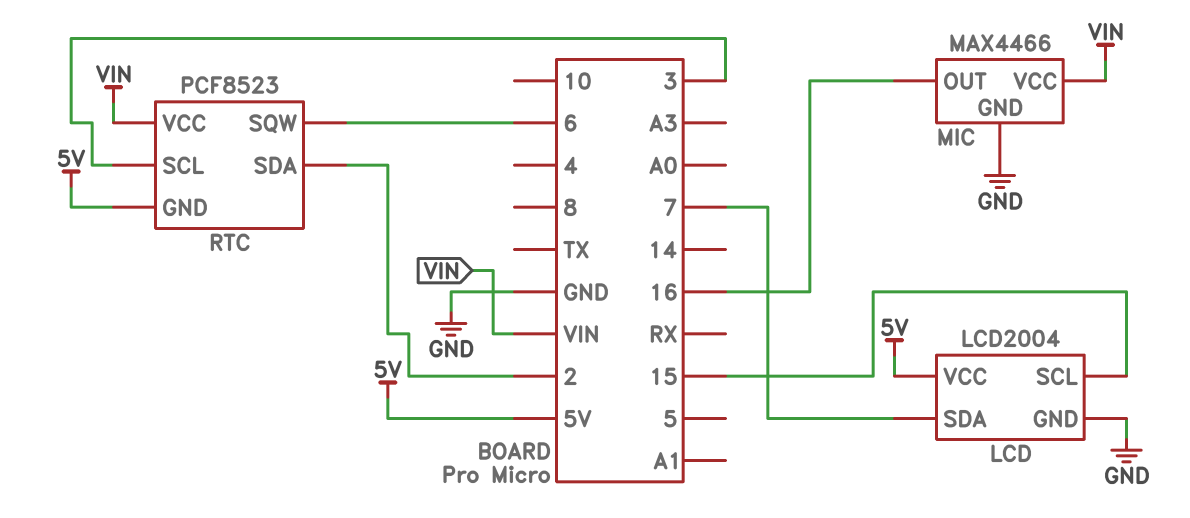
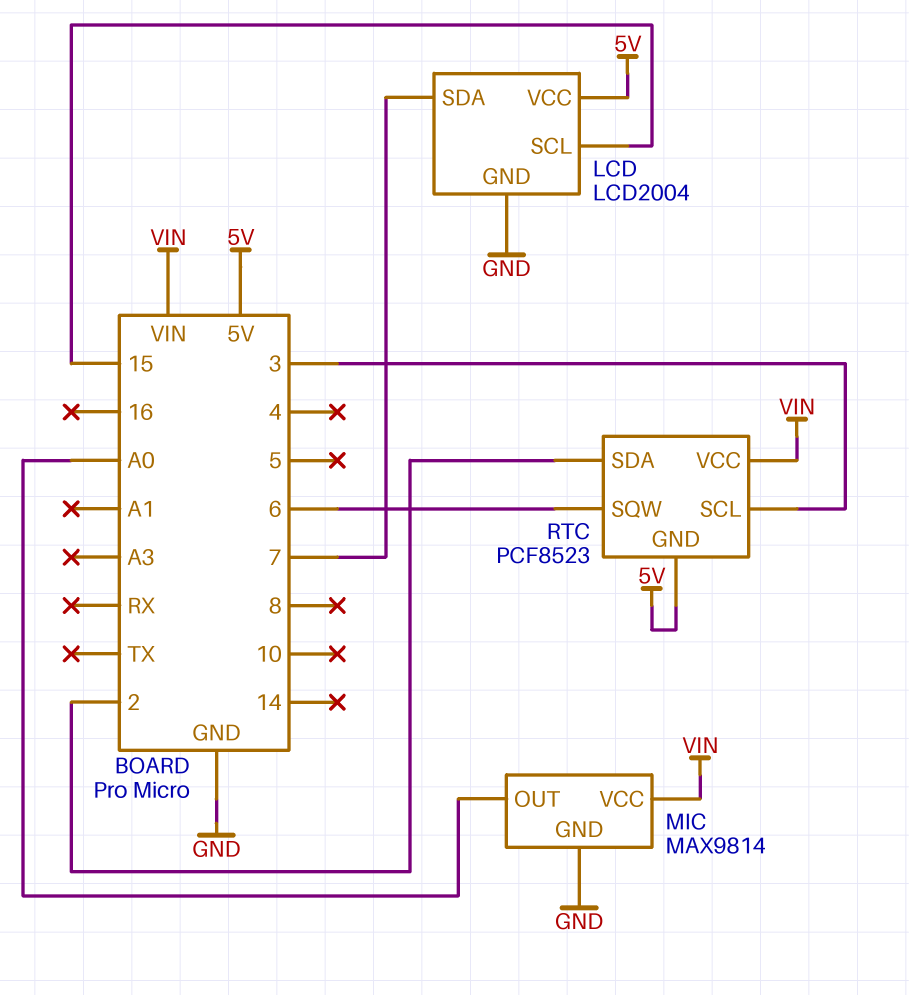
MIC: MAX4466 -> MAX9814
MIC pin OUT: 16 -> A0

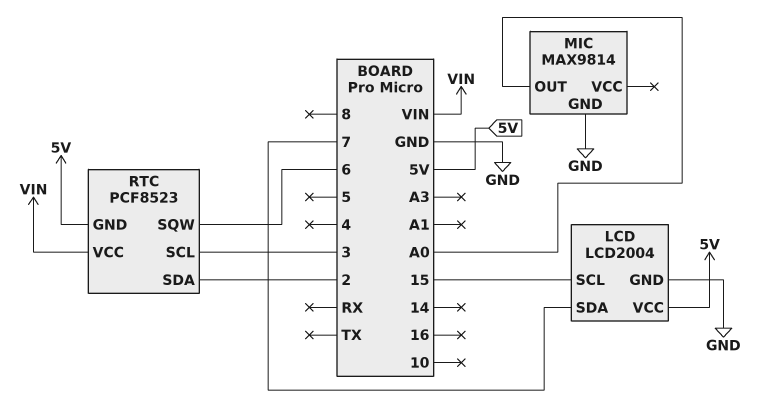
MIC pin VCC: VIN -> none

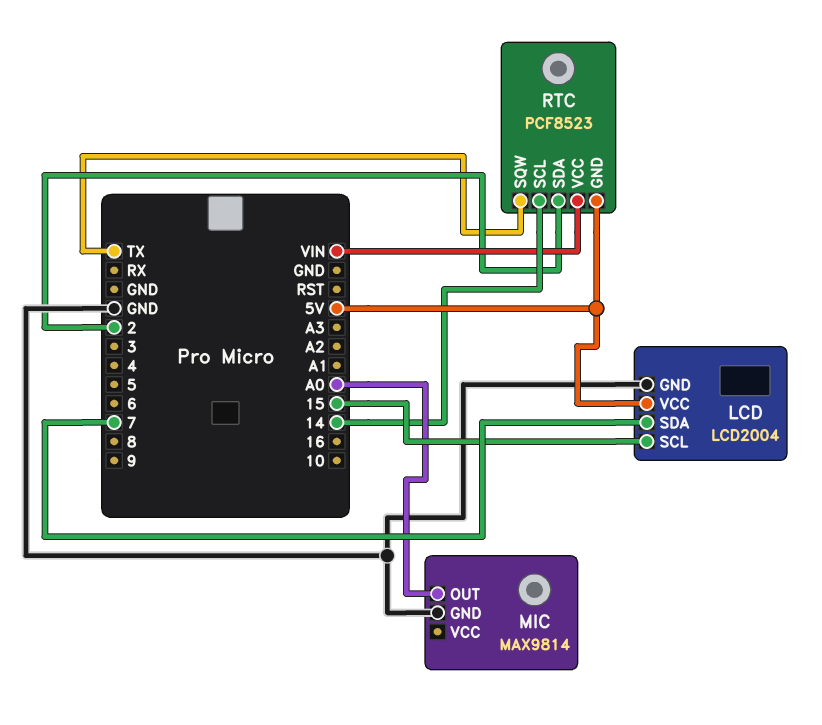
RTC pin SCL: 3 -> 14
RTC pin SQW: 6 -> TX

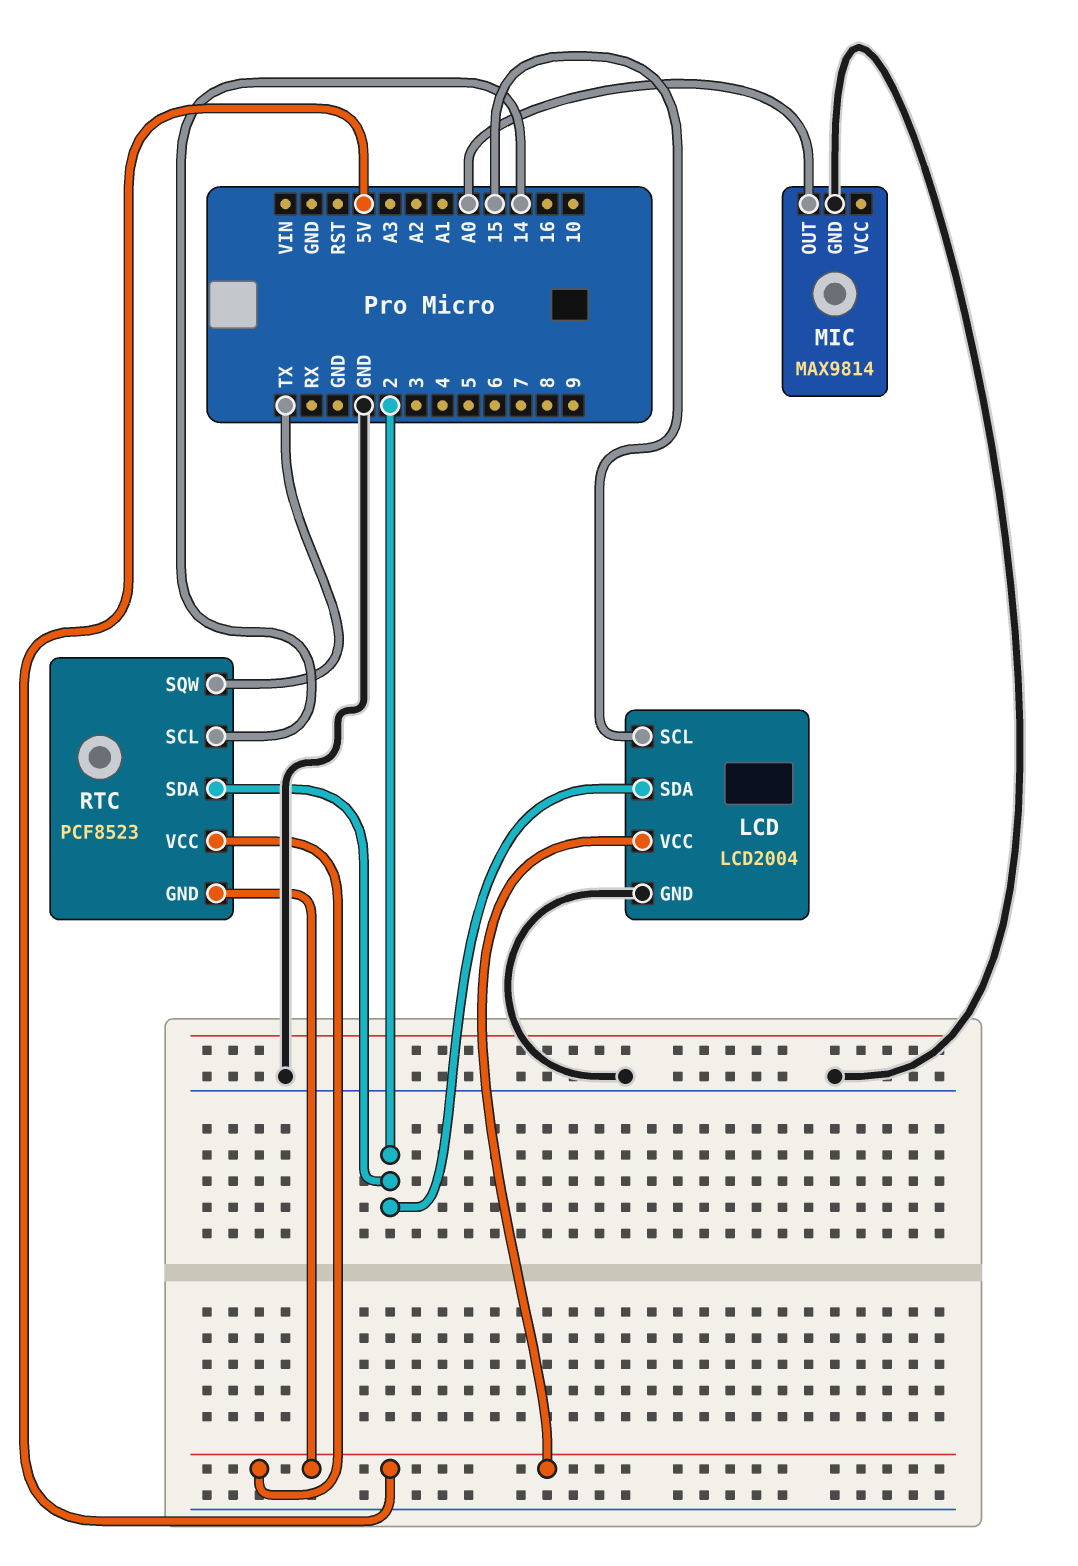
LCD pin SDA: 7 -> 2
RTC pin VCC: VIN -> 5V

